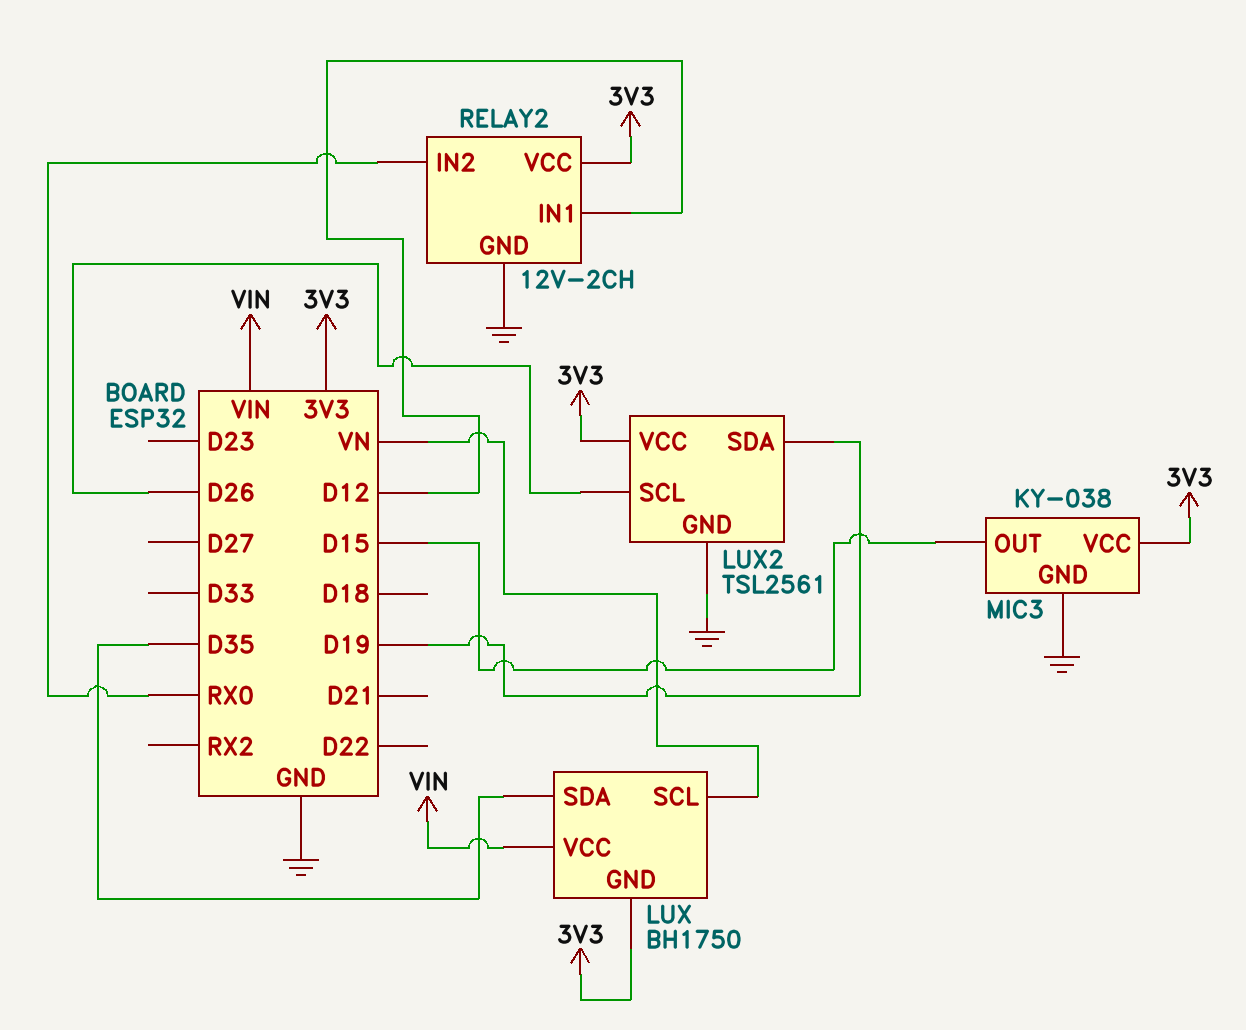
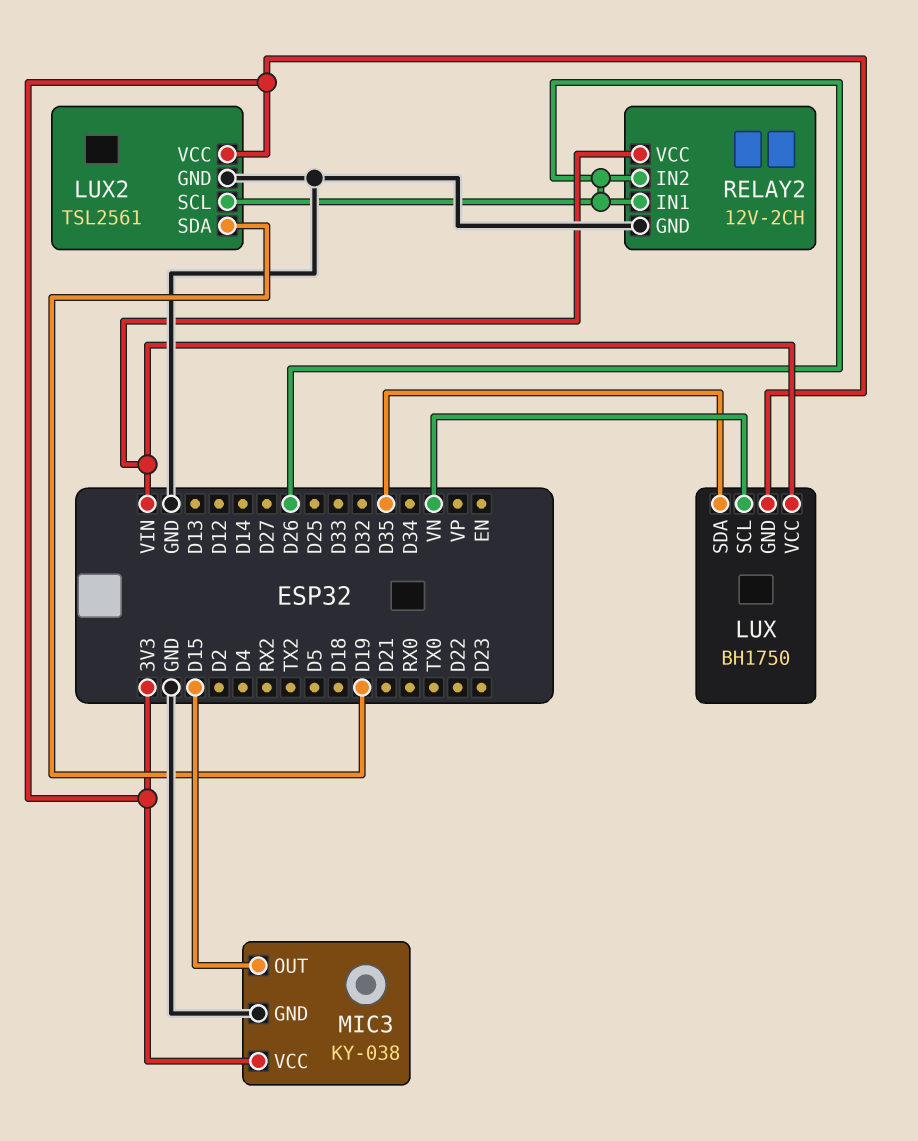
RELAY2 pin IN1: D12 -> D26
RELAY2 pin IN2: RX0 -> D26
RELAY2 pin VCC: 3V3 -> VIN

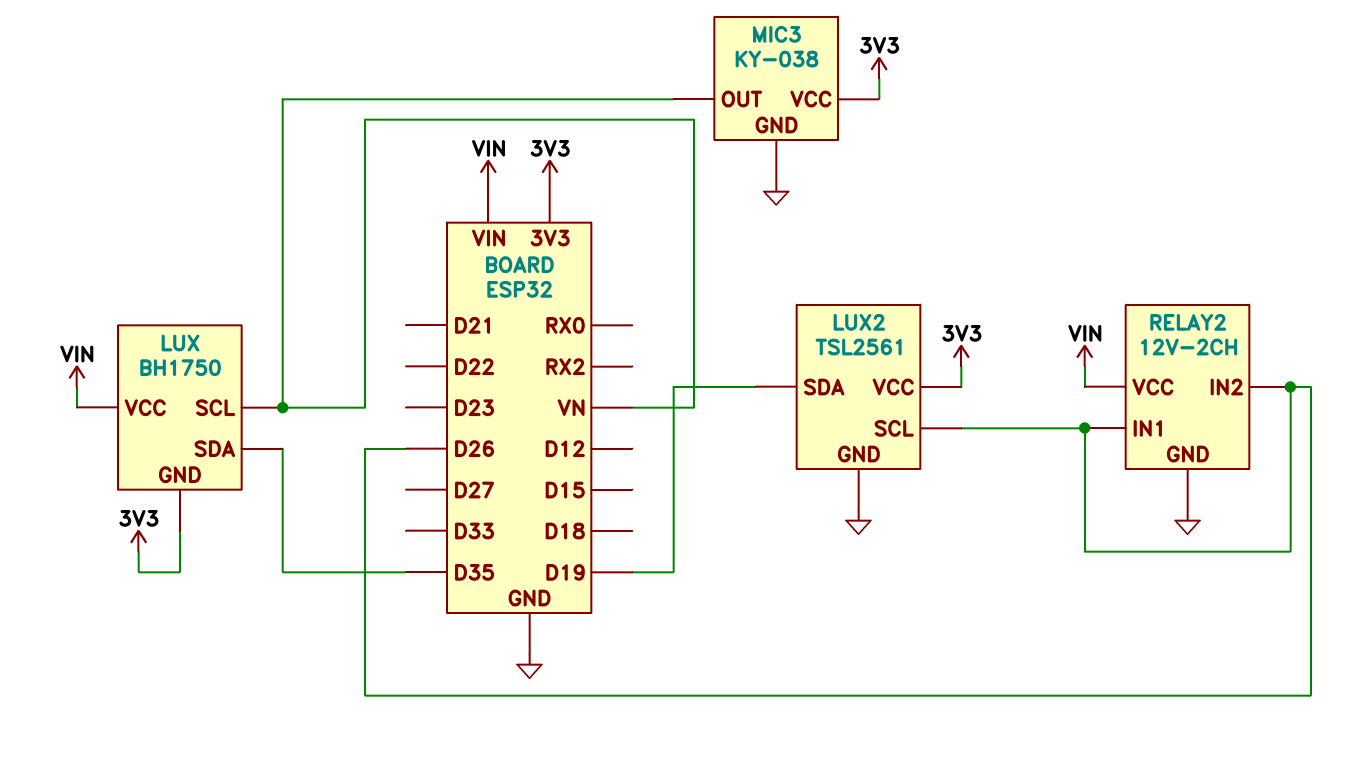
MIC3 pin OUT: D15 -> VN

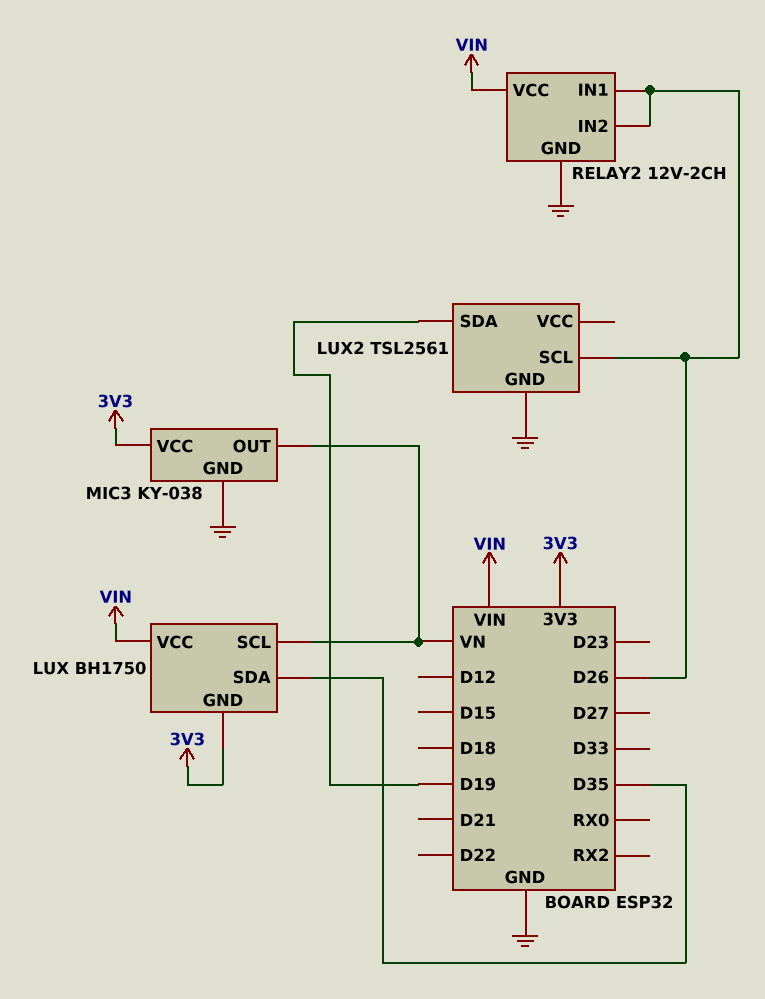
LUX2 pin VCC: 3V3 -> none

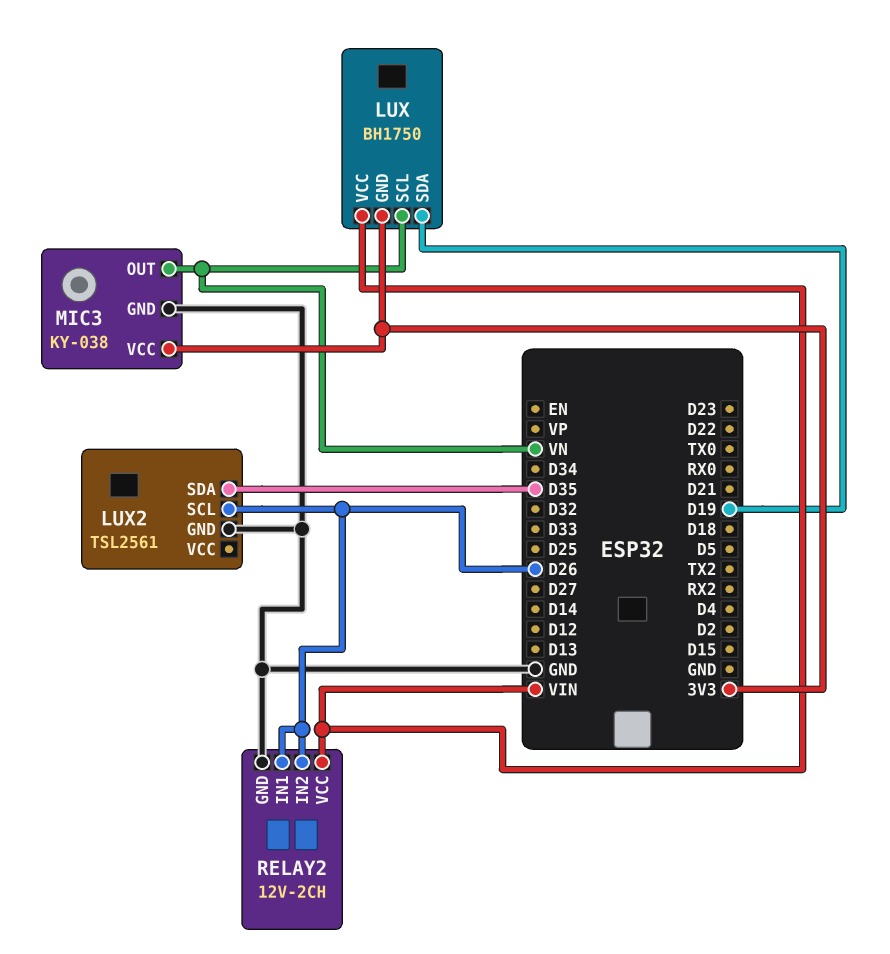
LUX pin SDA: D35 -> D19
LUX2 pin SDA: D19 -> D35

